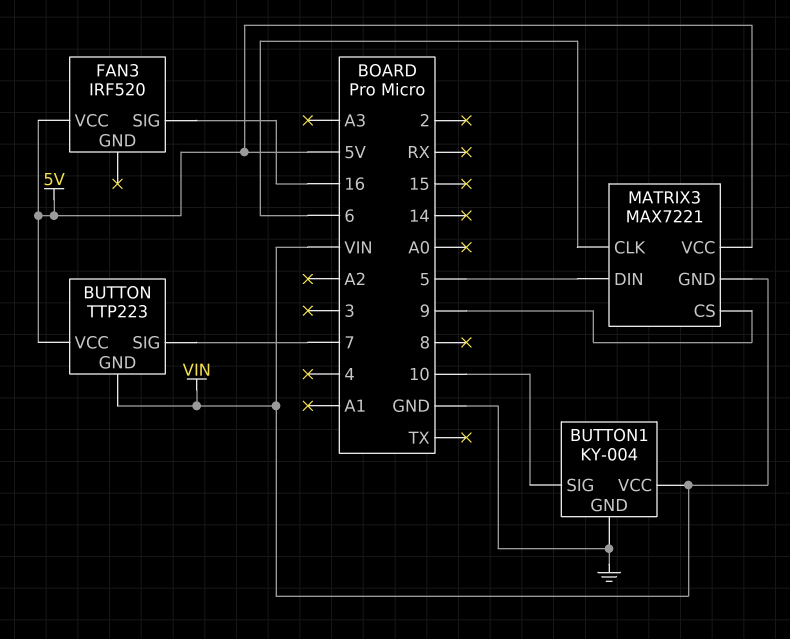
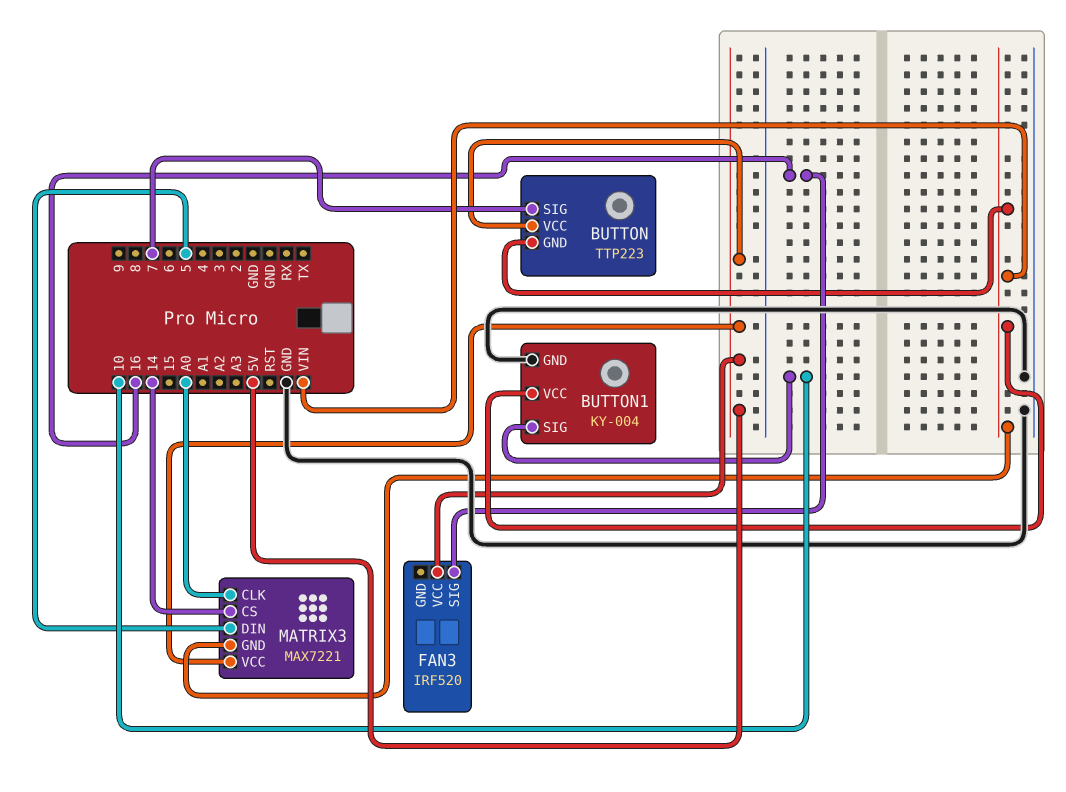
MATRIX3 pin CLK: 6 -> A0
MATRIX3 pin CS: 9 -> 14

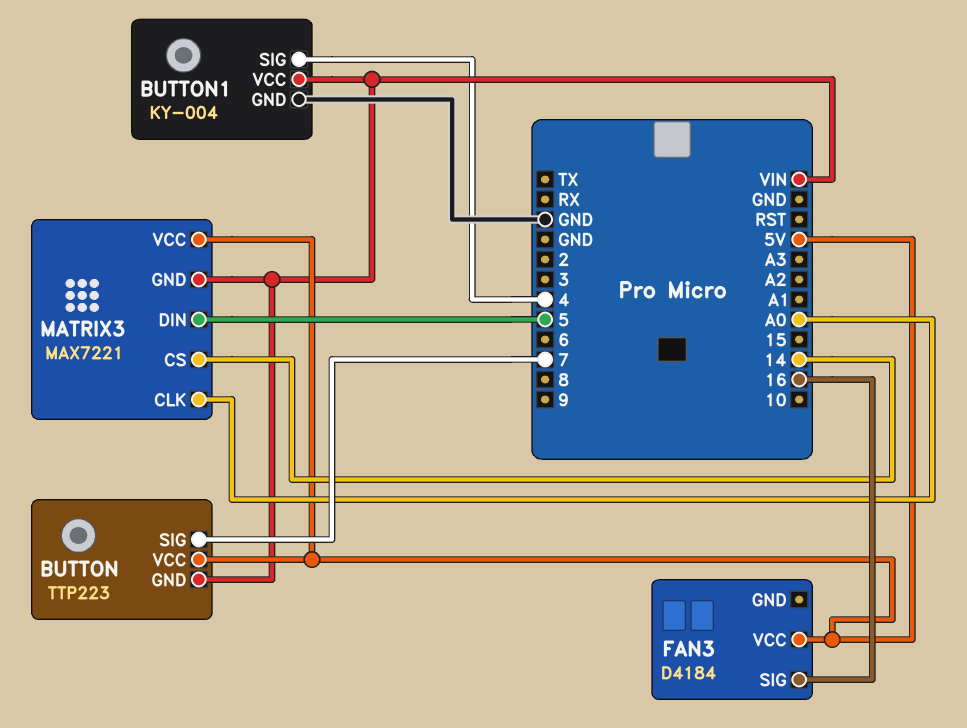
BUTTON1 pin SIG: 10 -> 4
FAN3: IRF520 -> D4184

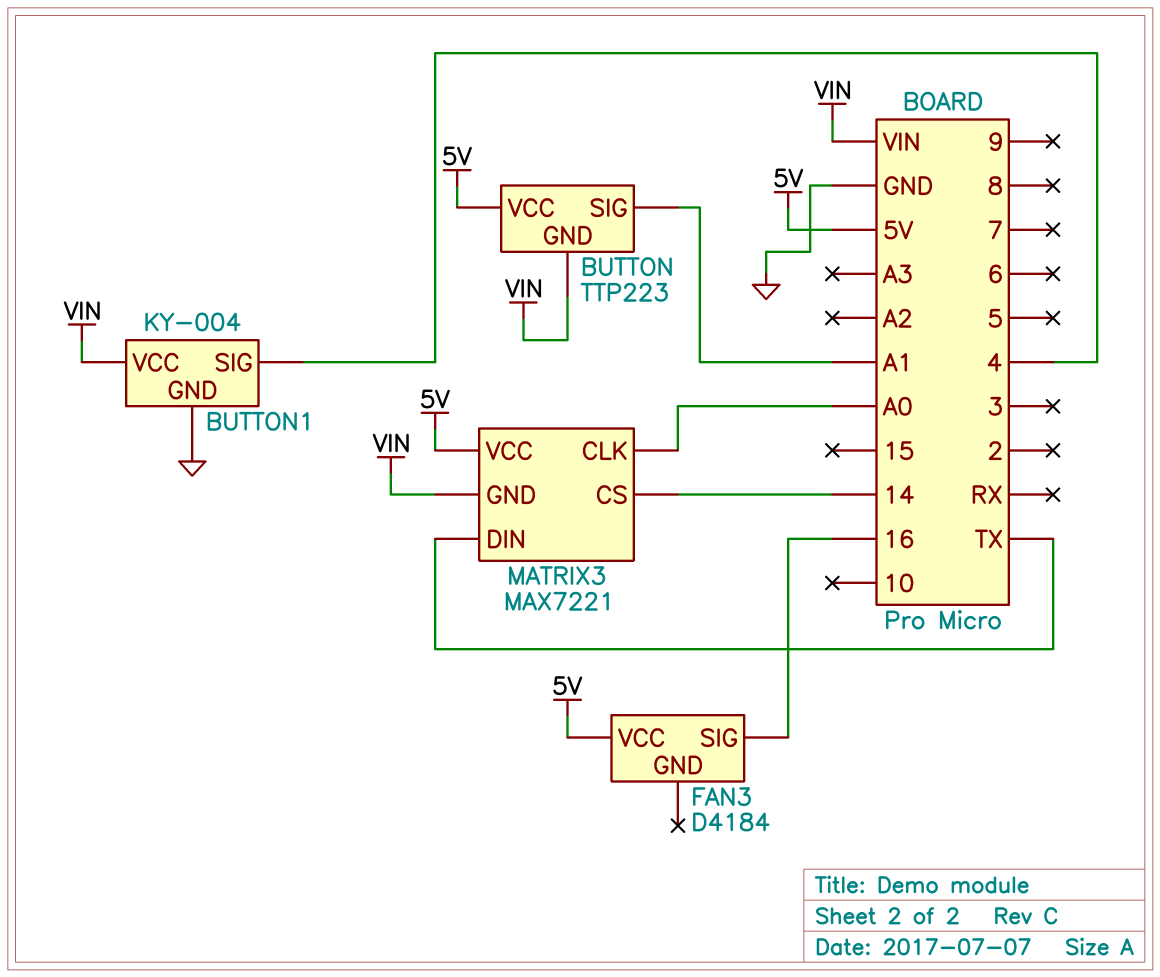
BUTTON pin SIG: 7 -> A1
MATRIX3 pin DIN: 5 -> TX

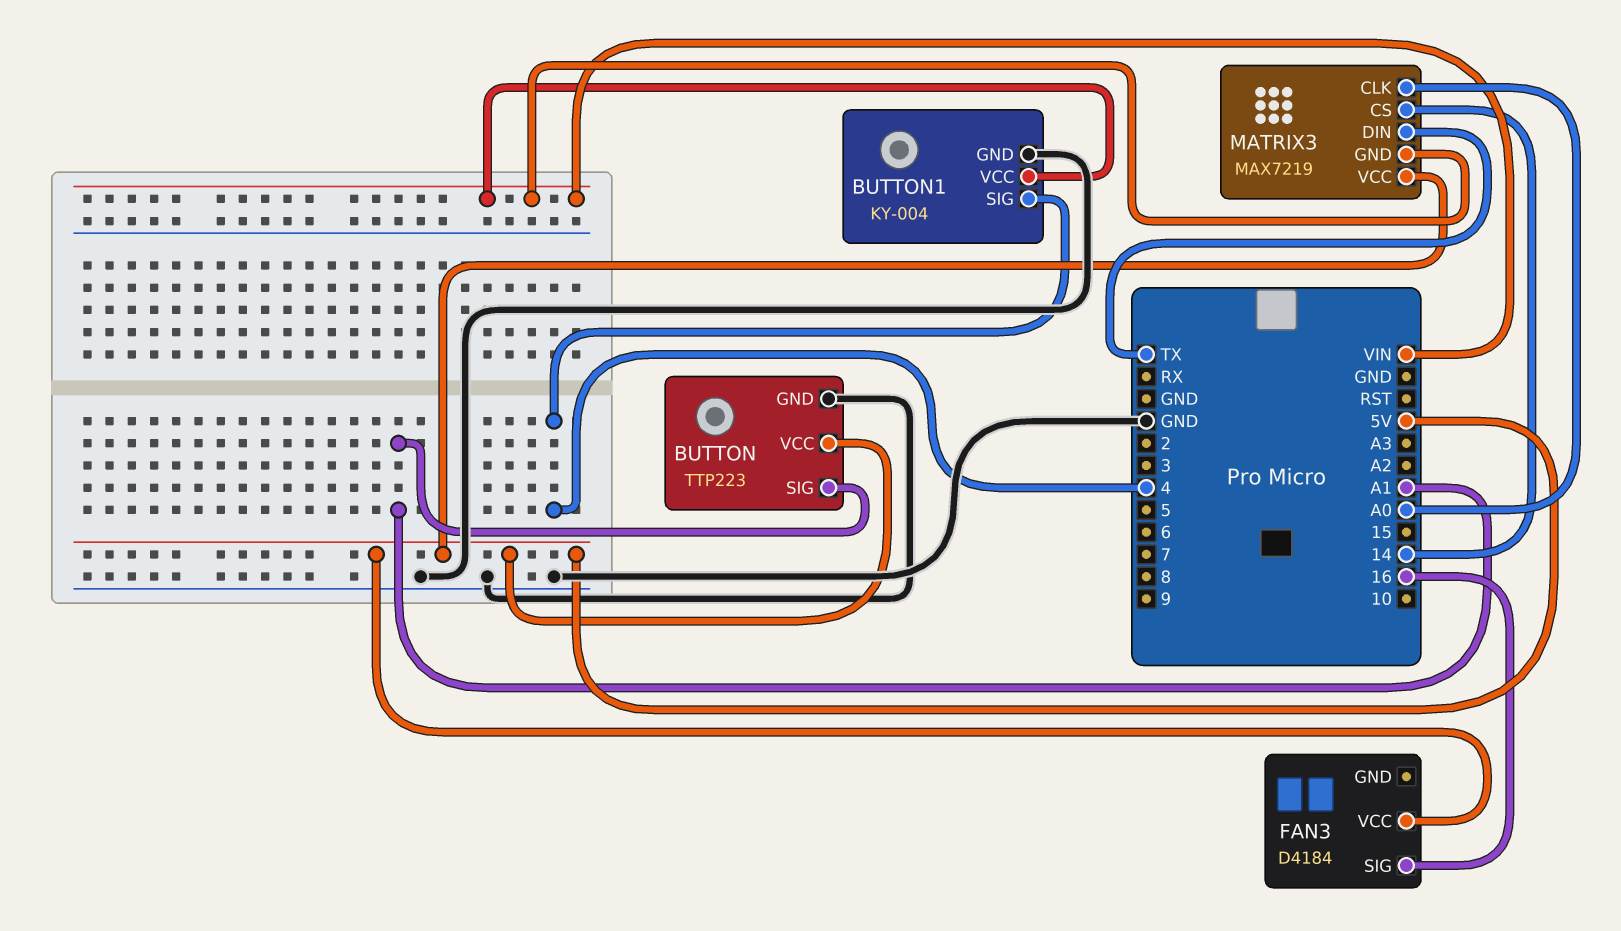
BUTTON pin GND: VIN -> GND
MATRIX3: MAX7221 -> MAX7219

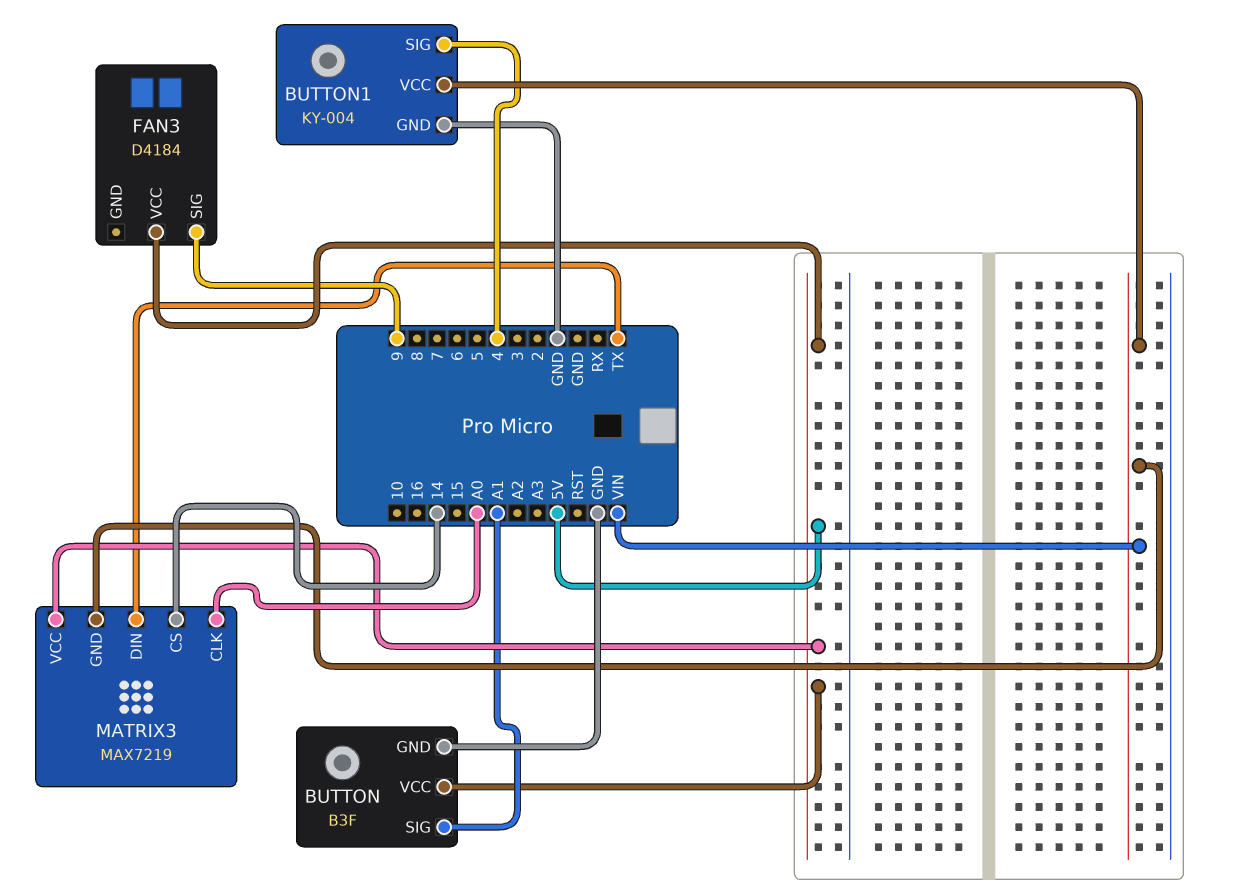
BUTTON: TTP223 -> B3F
FAN3 pin SIG: 16 -> 9

